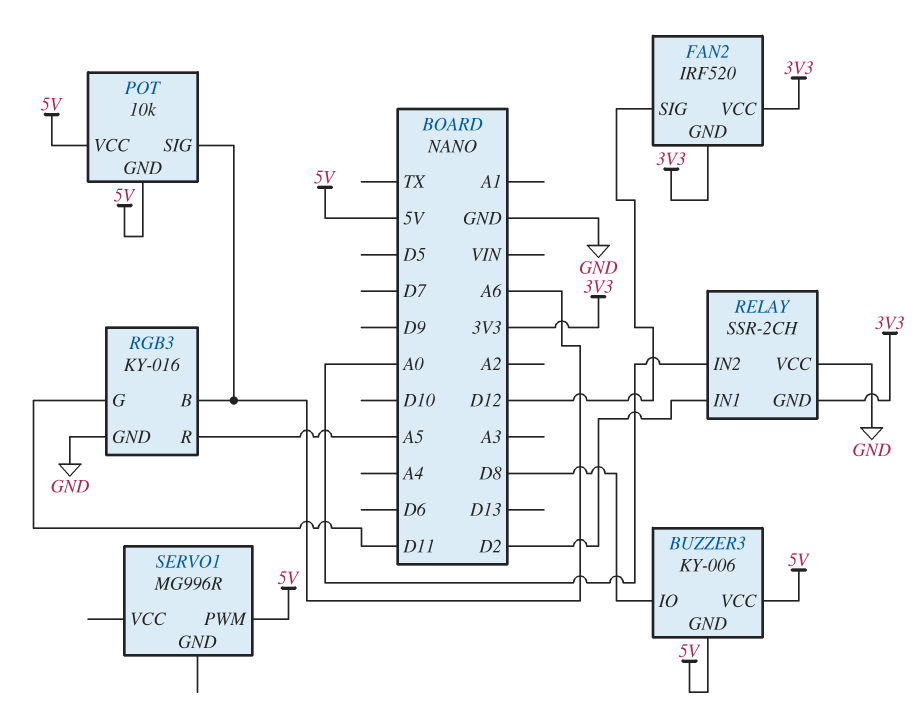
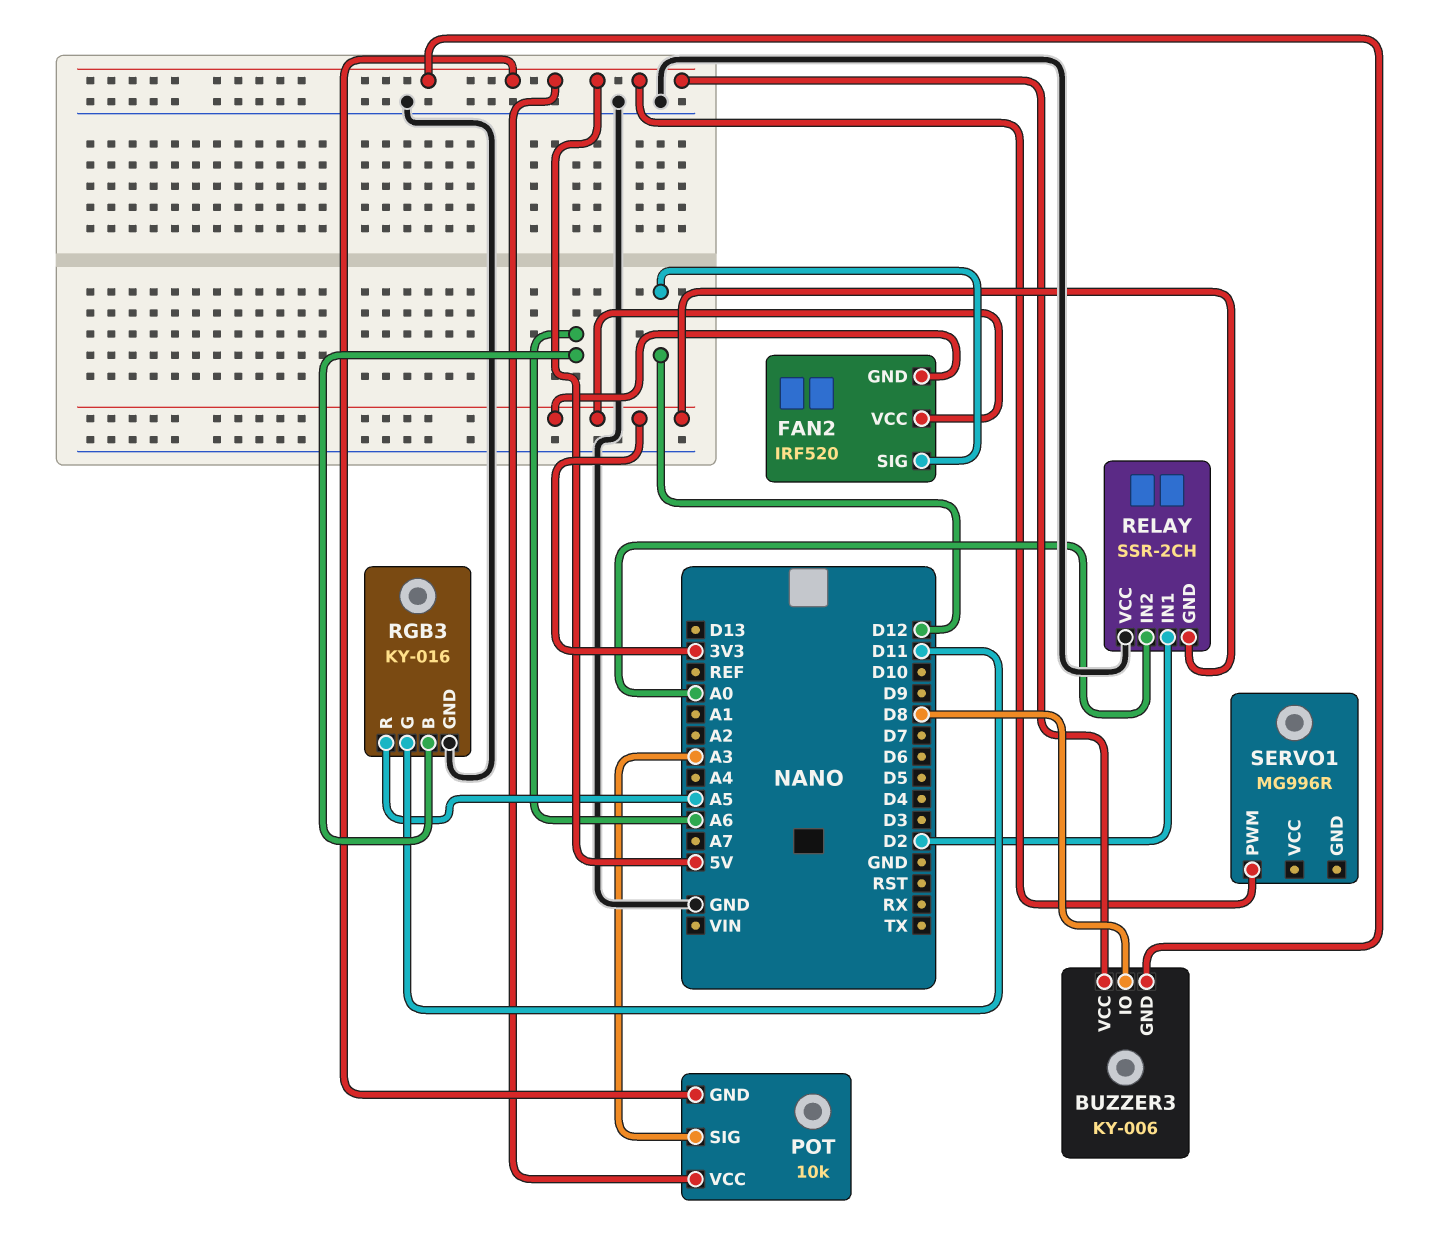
POT pin SIG: A6 -> A3

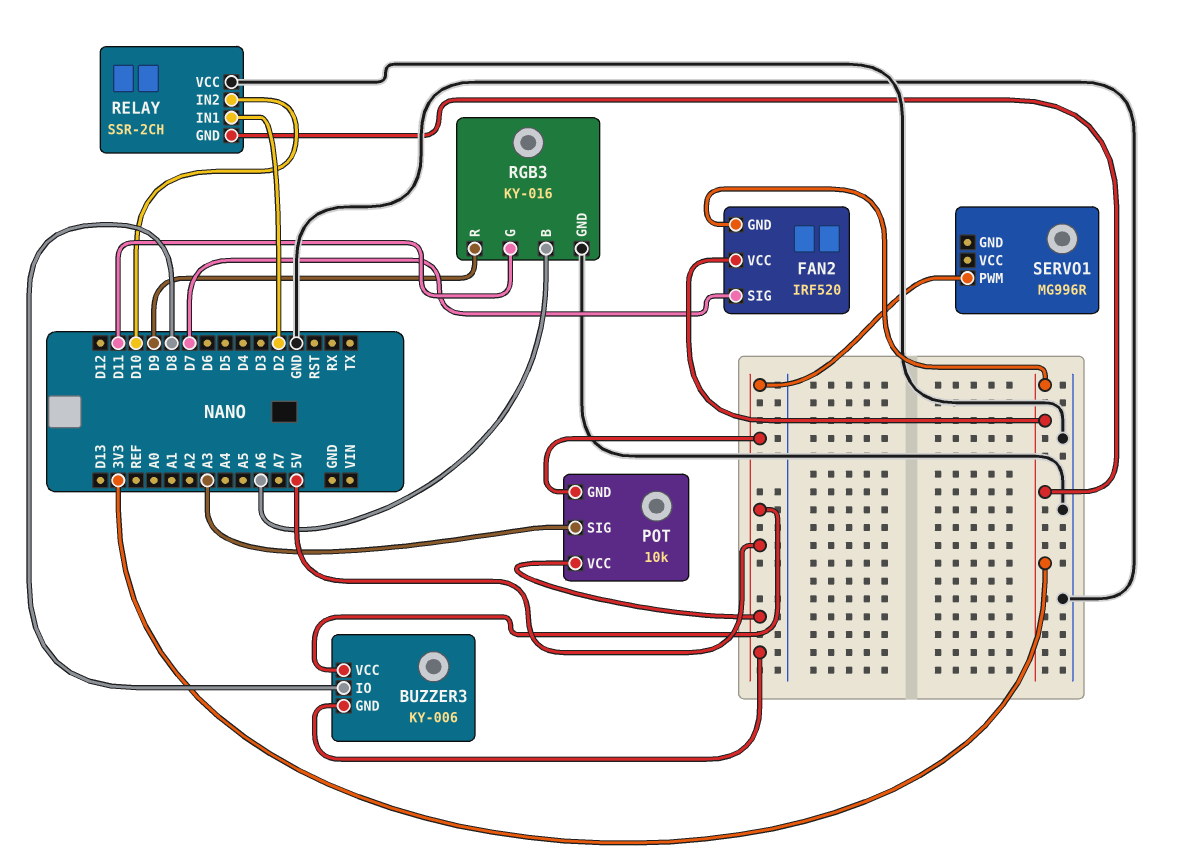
FAN2 pin SIG: D12 -> D7
RELAY pin IN2: A0 -> D10
RGB3 pin R: A5 -> D9

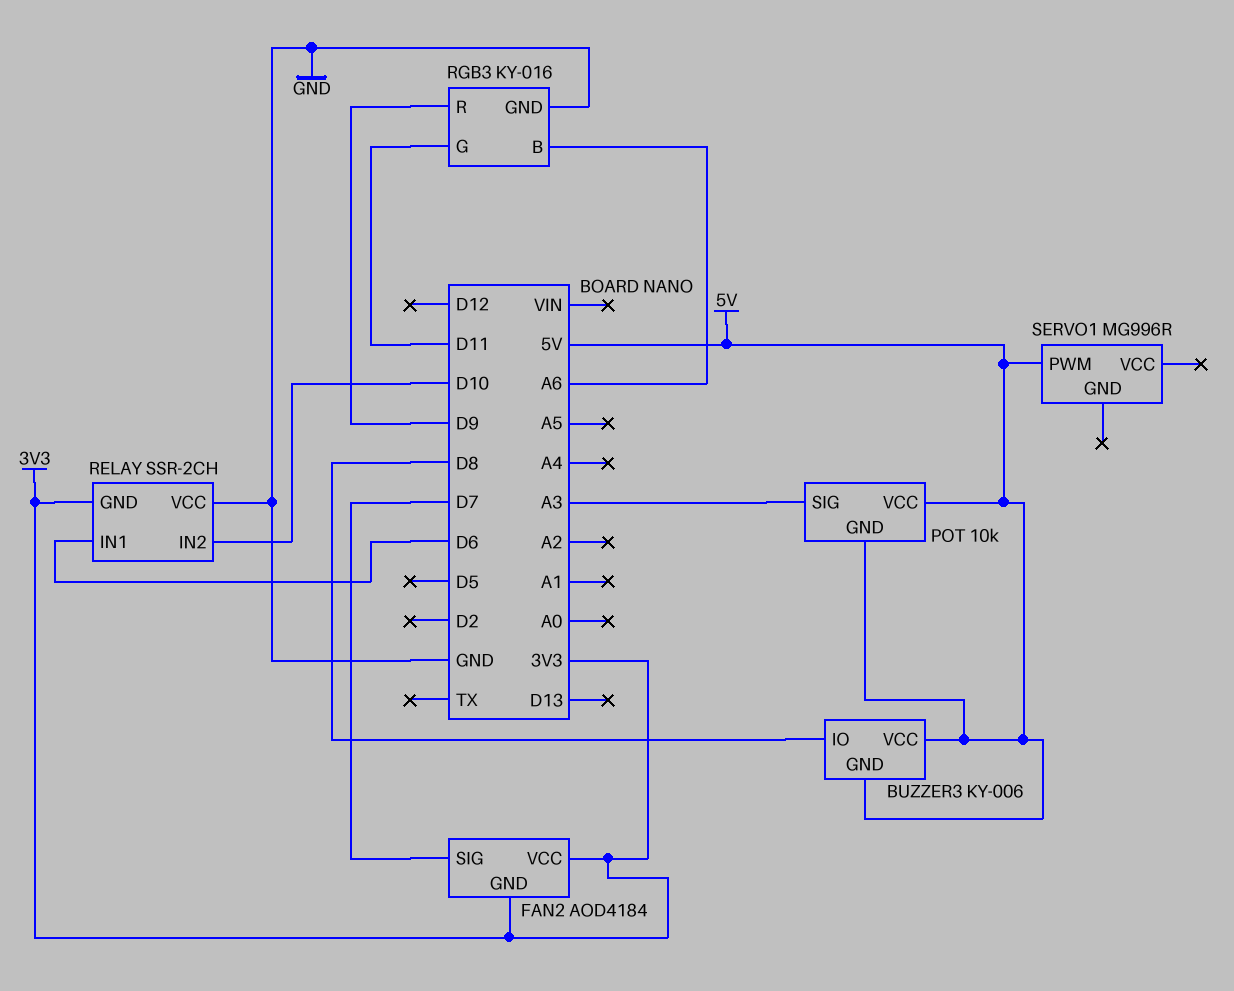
FAN2: IRF520 -> AOD4184
RELAY pin IN1: D2 -> D6

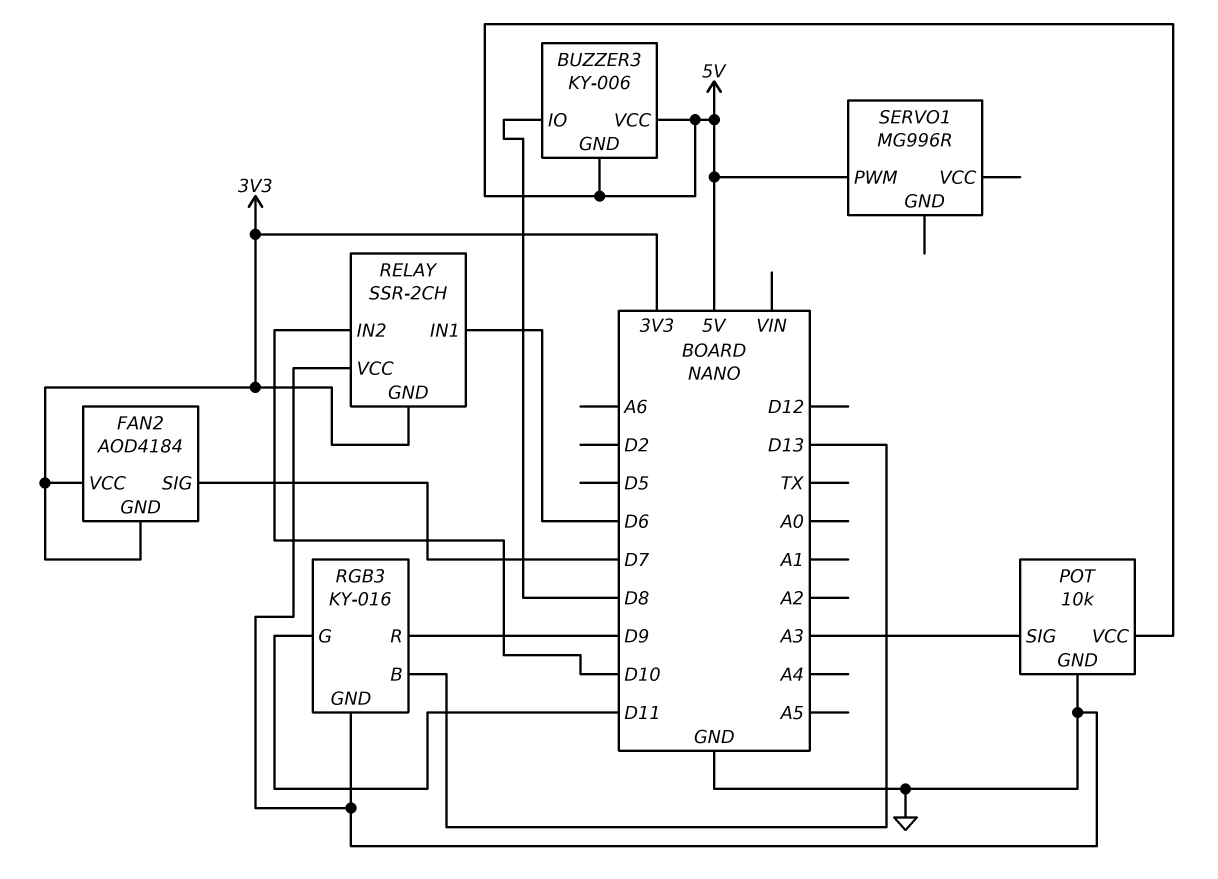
POT pin GND: 5V -> GND
RGB3 pin B: A6 -> D13

